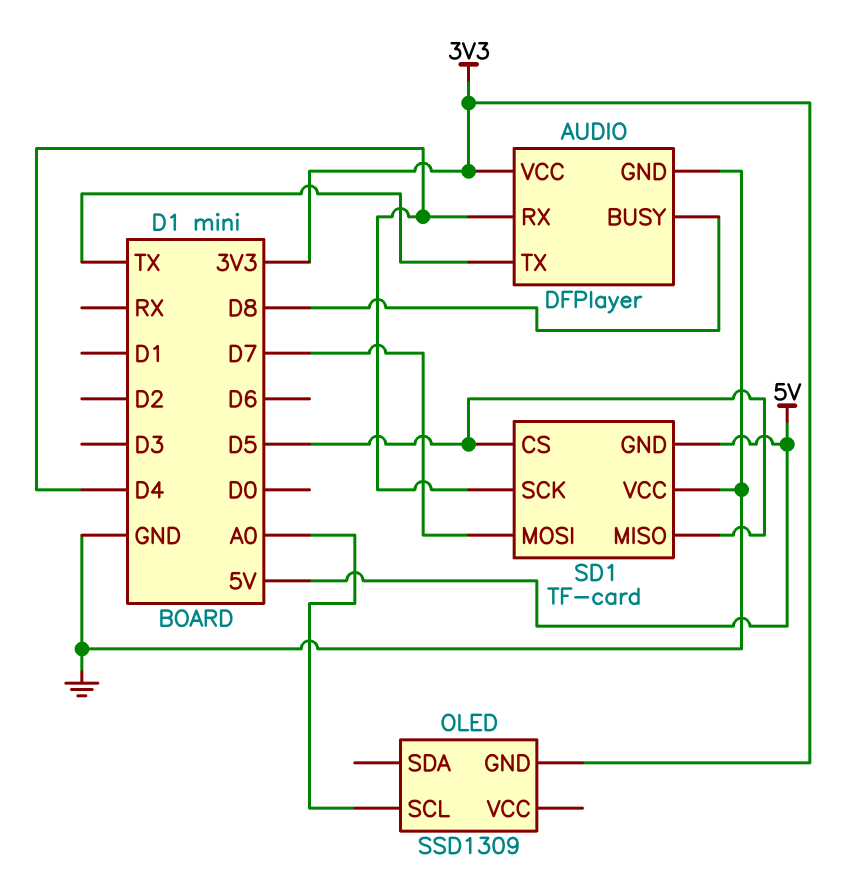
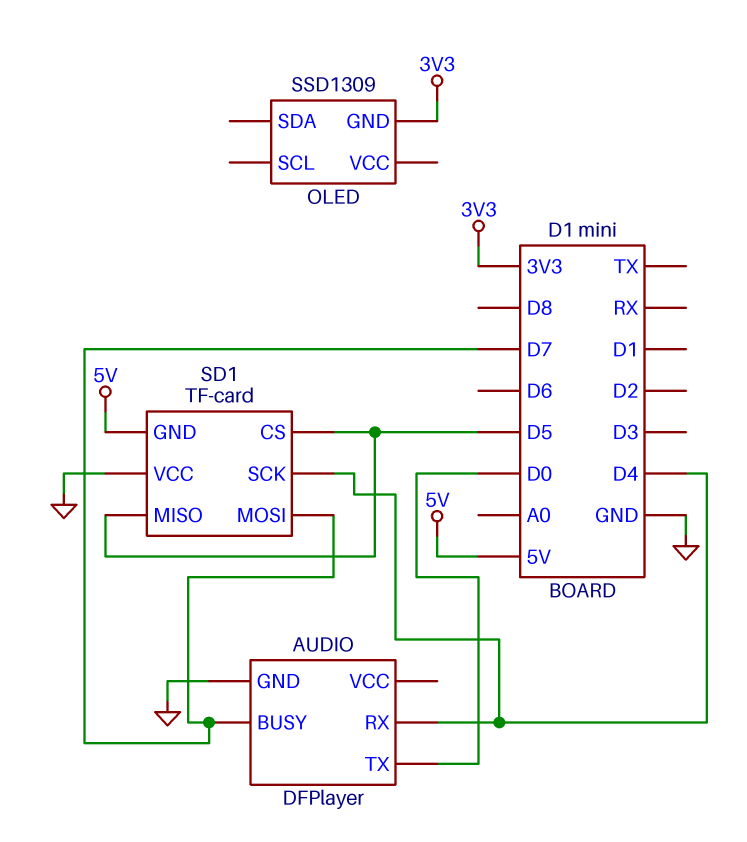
AUDIO pin BUSY: D8 -> D7
AUDIO pin TX: TX -> D0
AUDIO pin VCC: 3V3 -> none
OLED pin SCL: A0 -> none

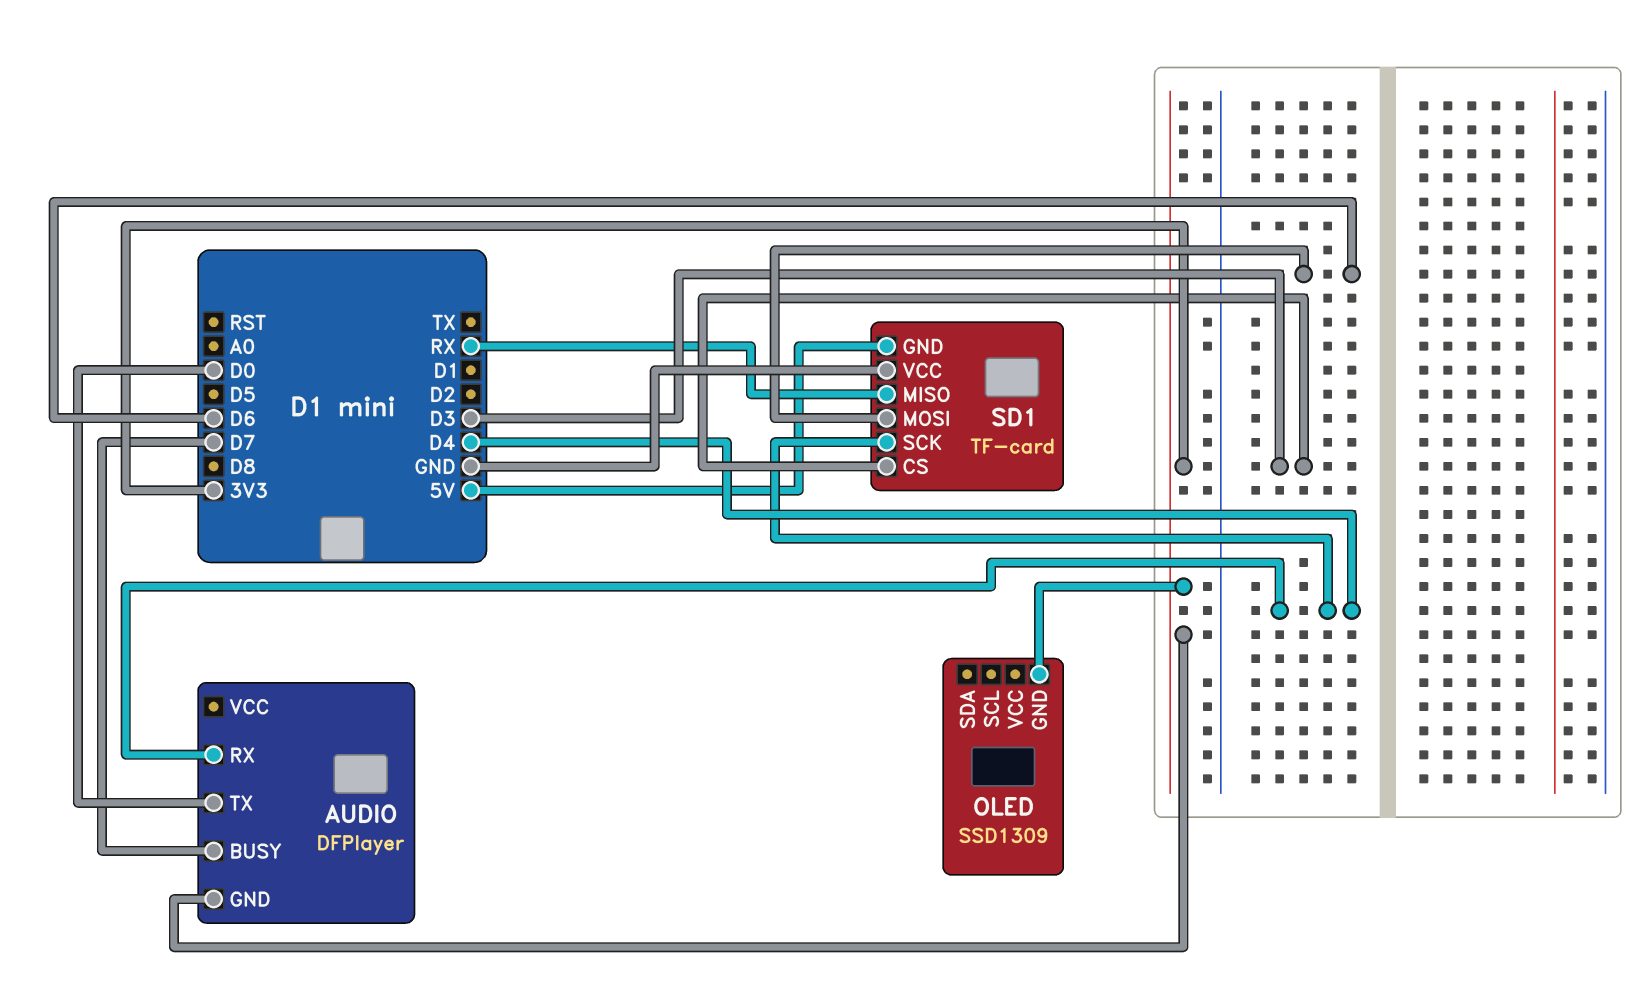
AUDIO pin GND: GND -> 3V3
SD1 pin CS: D5 -> D3
SD1 pin MISO: D5 -> RX
SD1 pin MOSI: D7 -> D6

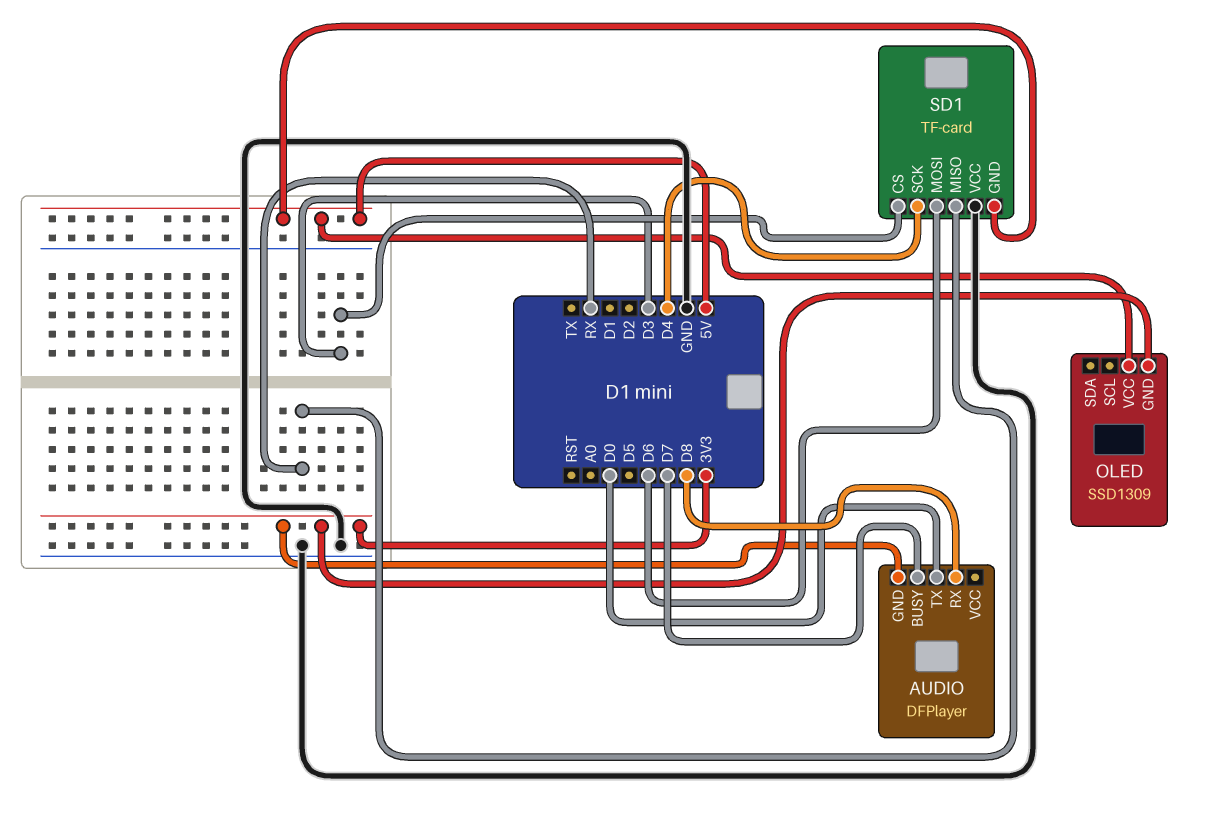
AUDIO pin RX: D4 -> D8
OLED pin VCC: none -> 5V

